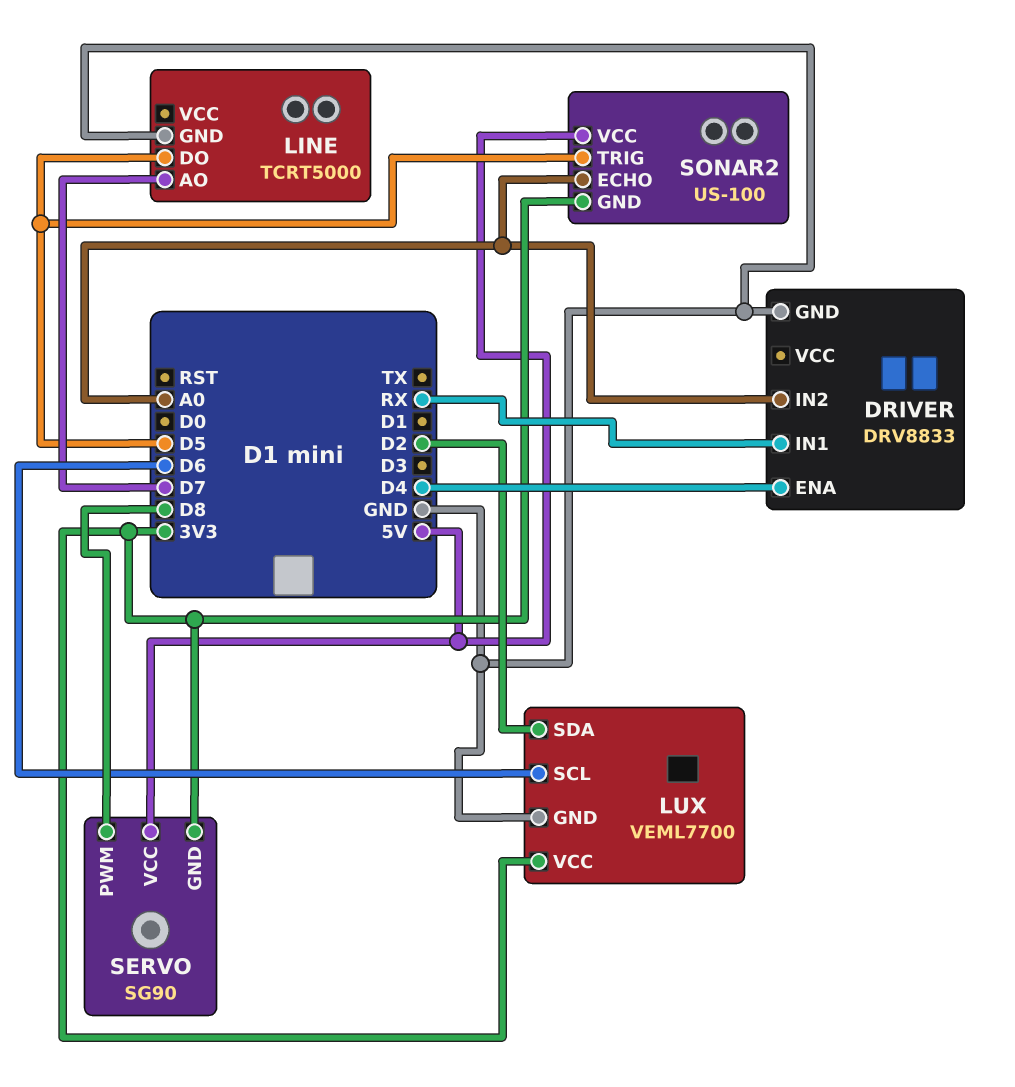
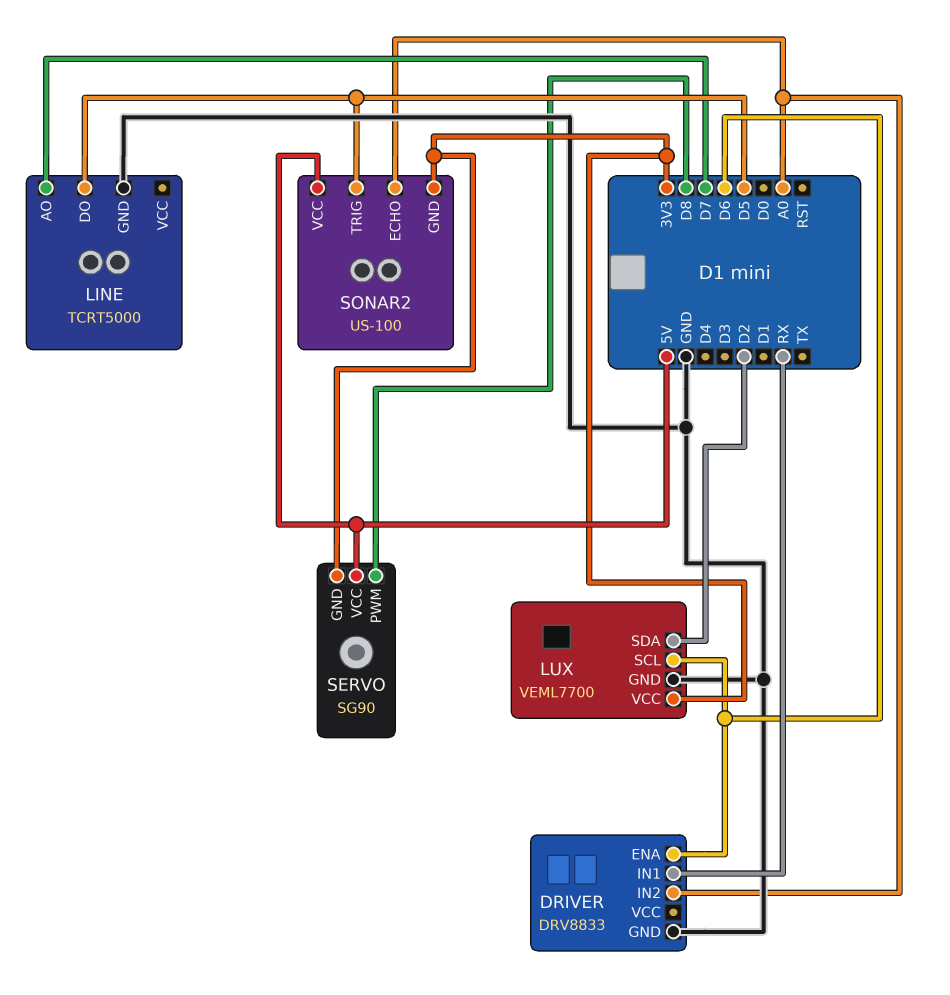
DRIVER pin ENA: D4 -> D6

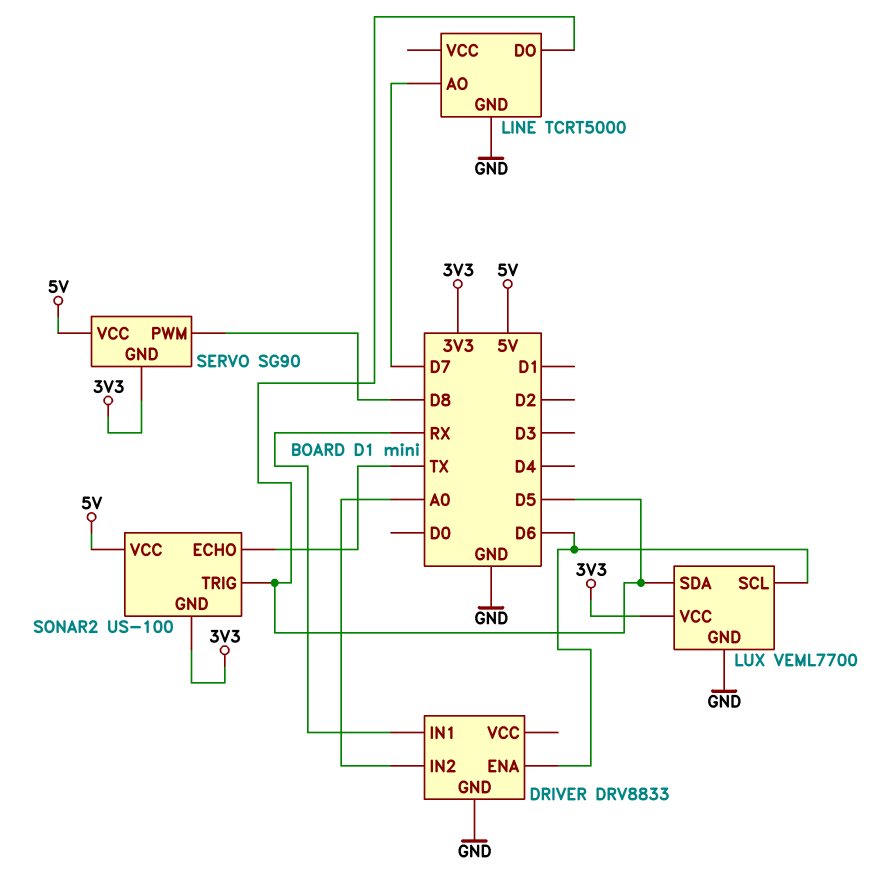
LUX pin SDA: D2 -> D5
SONAR2 pin ECHO: A0 -> TX

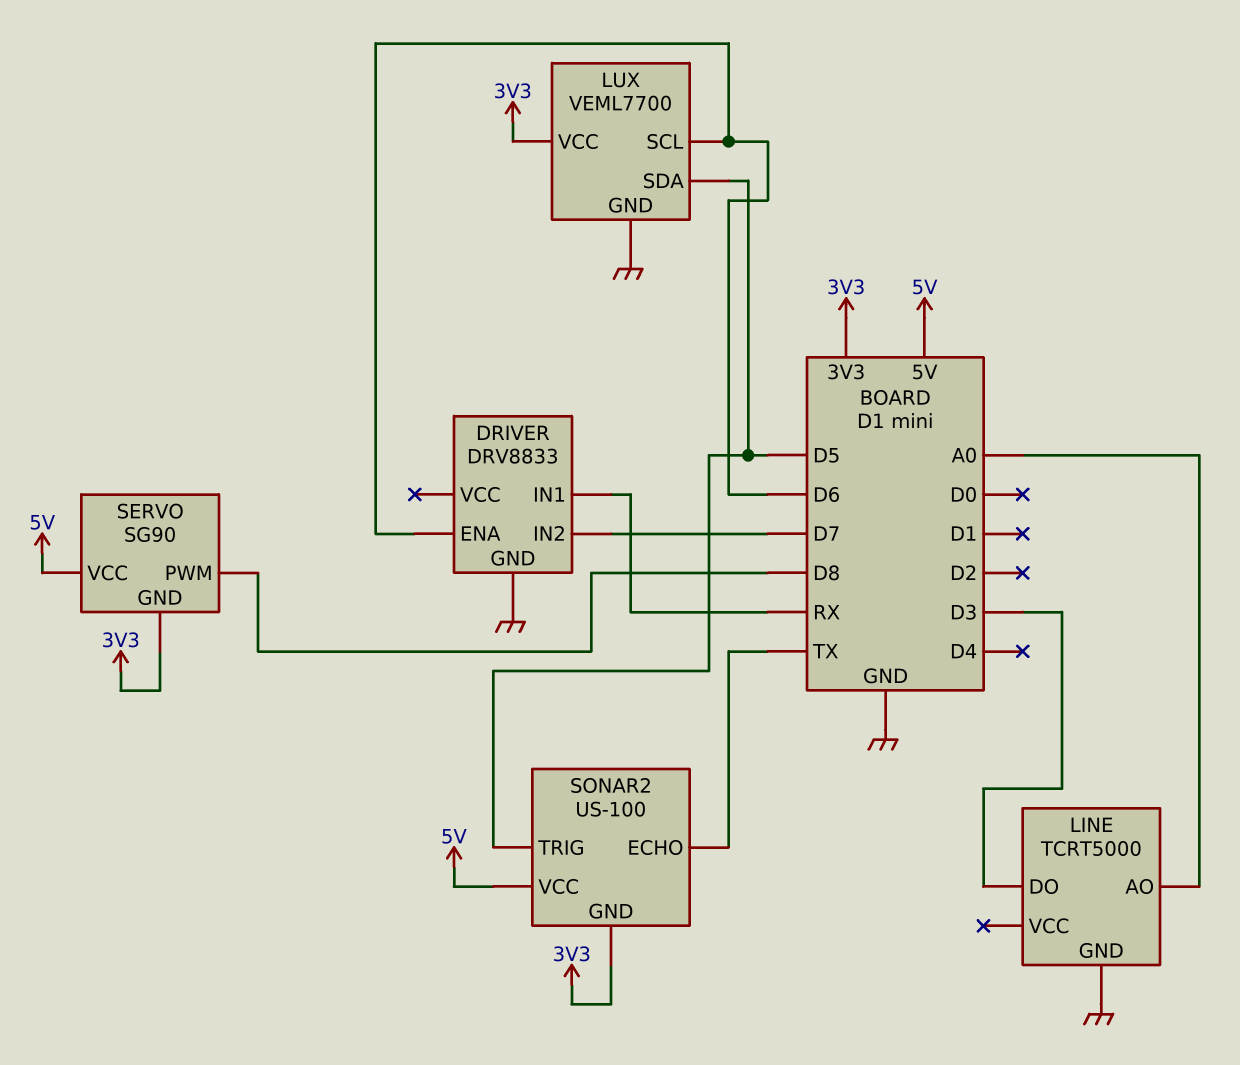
DRIVER pin IN2: A0 -> D7
LINE pin AO: D7 -> A0
LINE pin DO: D5 -> D3

